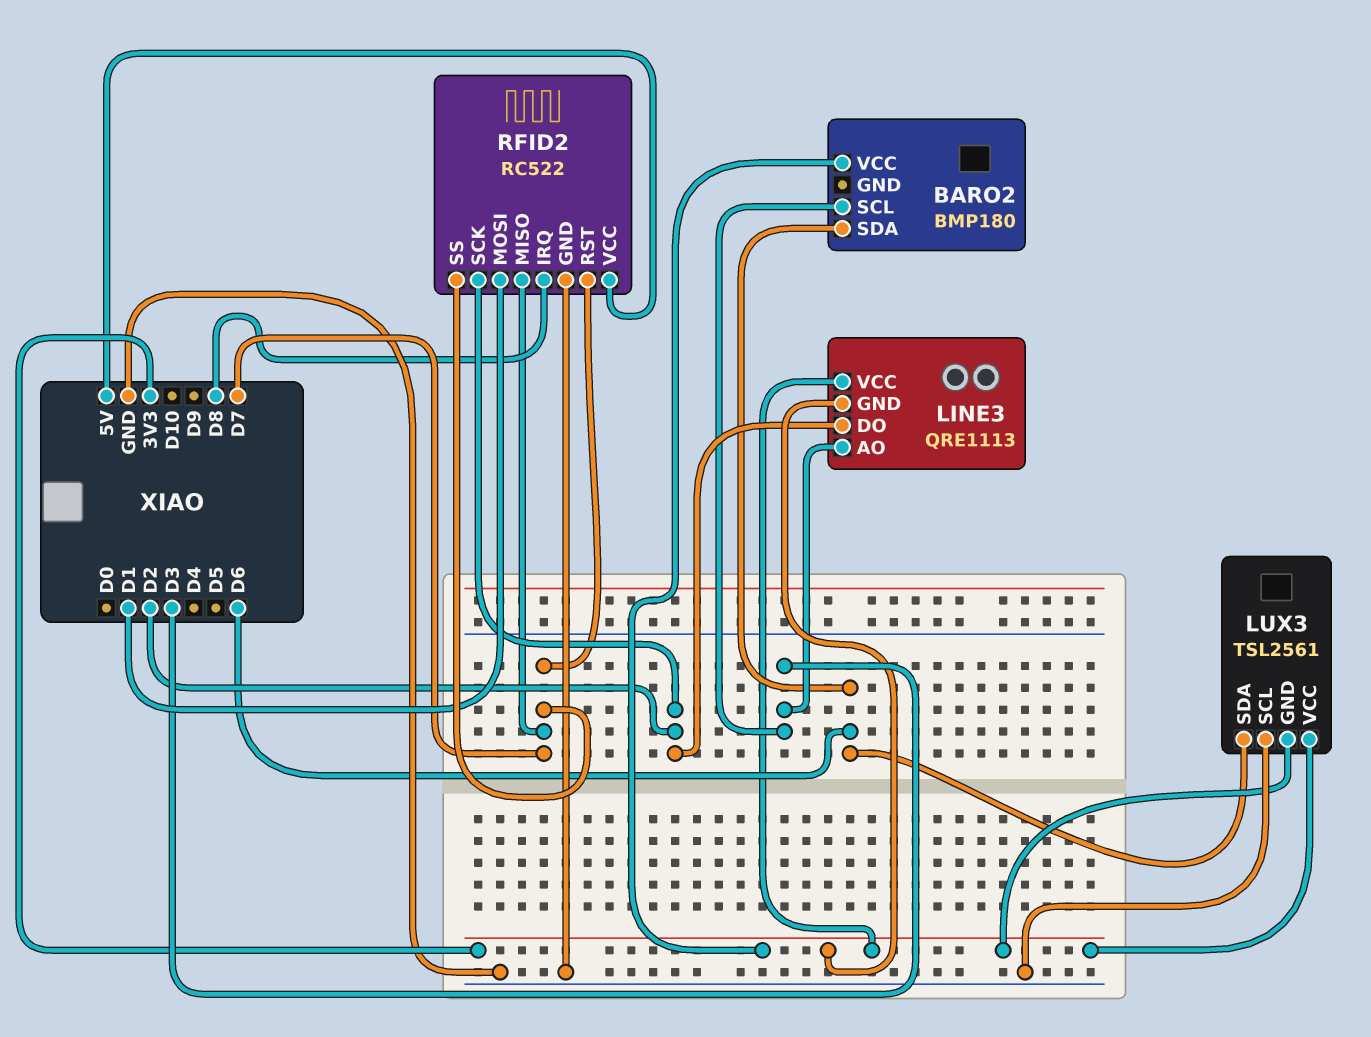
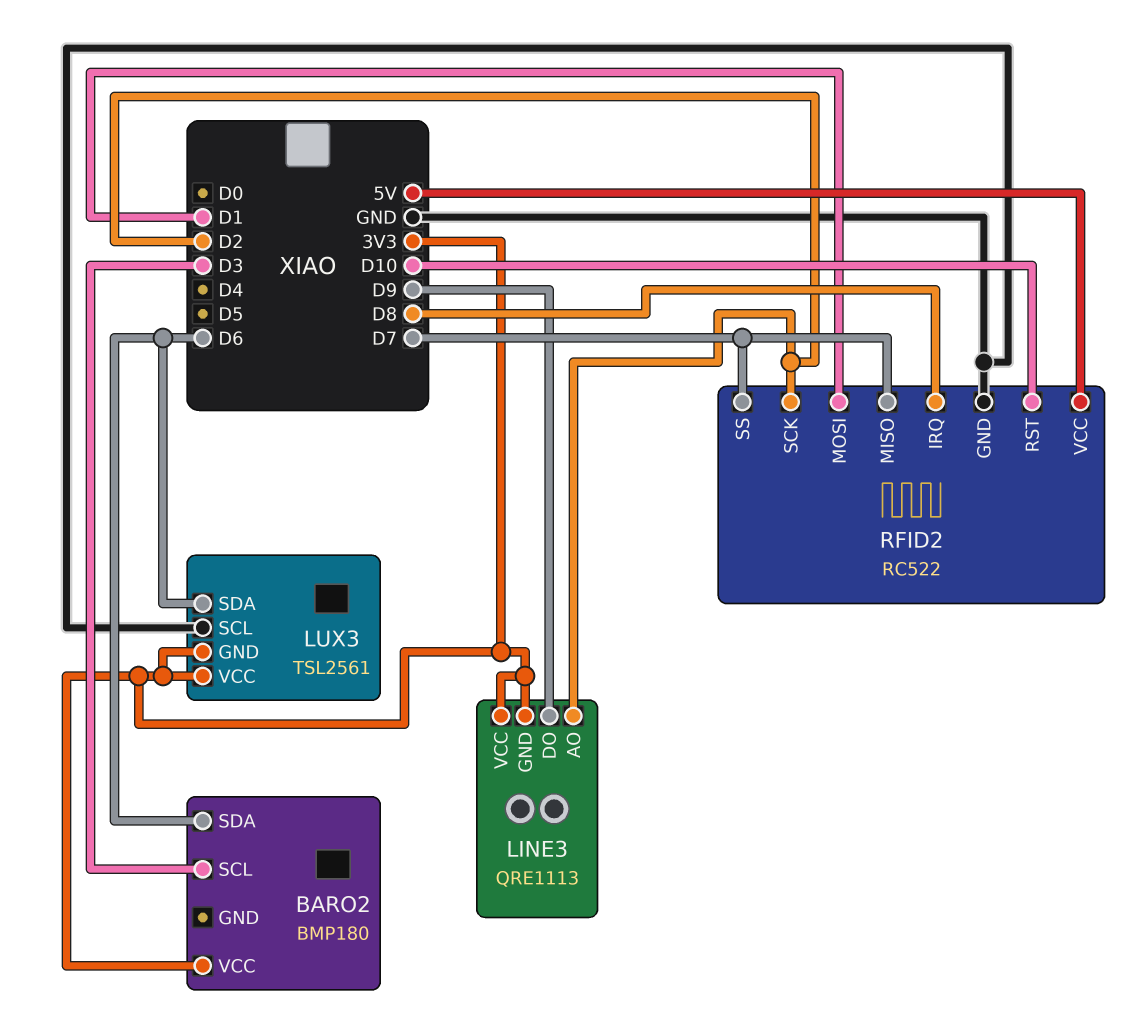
LINE3 pin AO: D3 -> D2
LINE3 pin DO: D2 -> D9
RFID2 pin RST: D7 -> D10

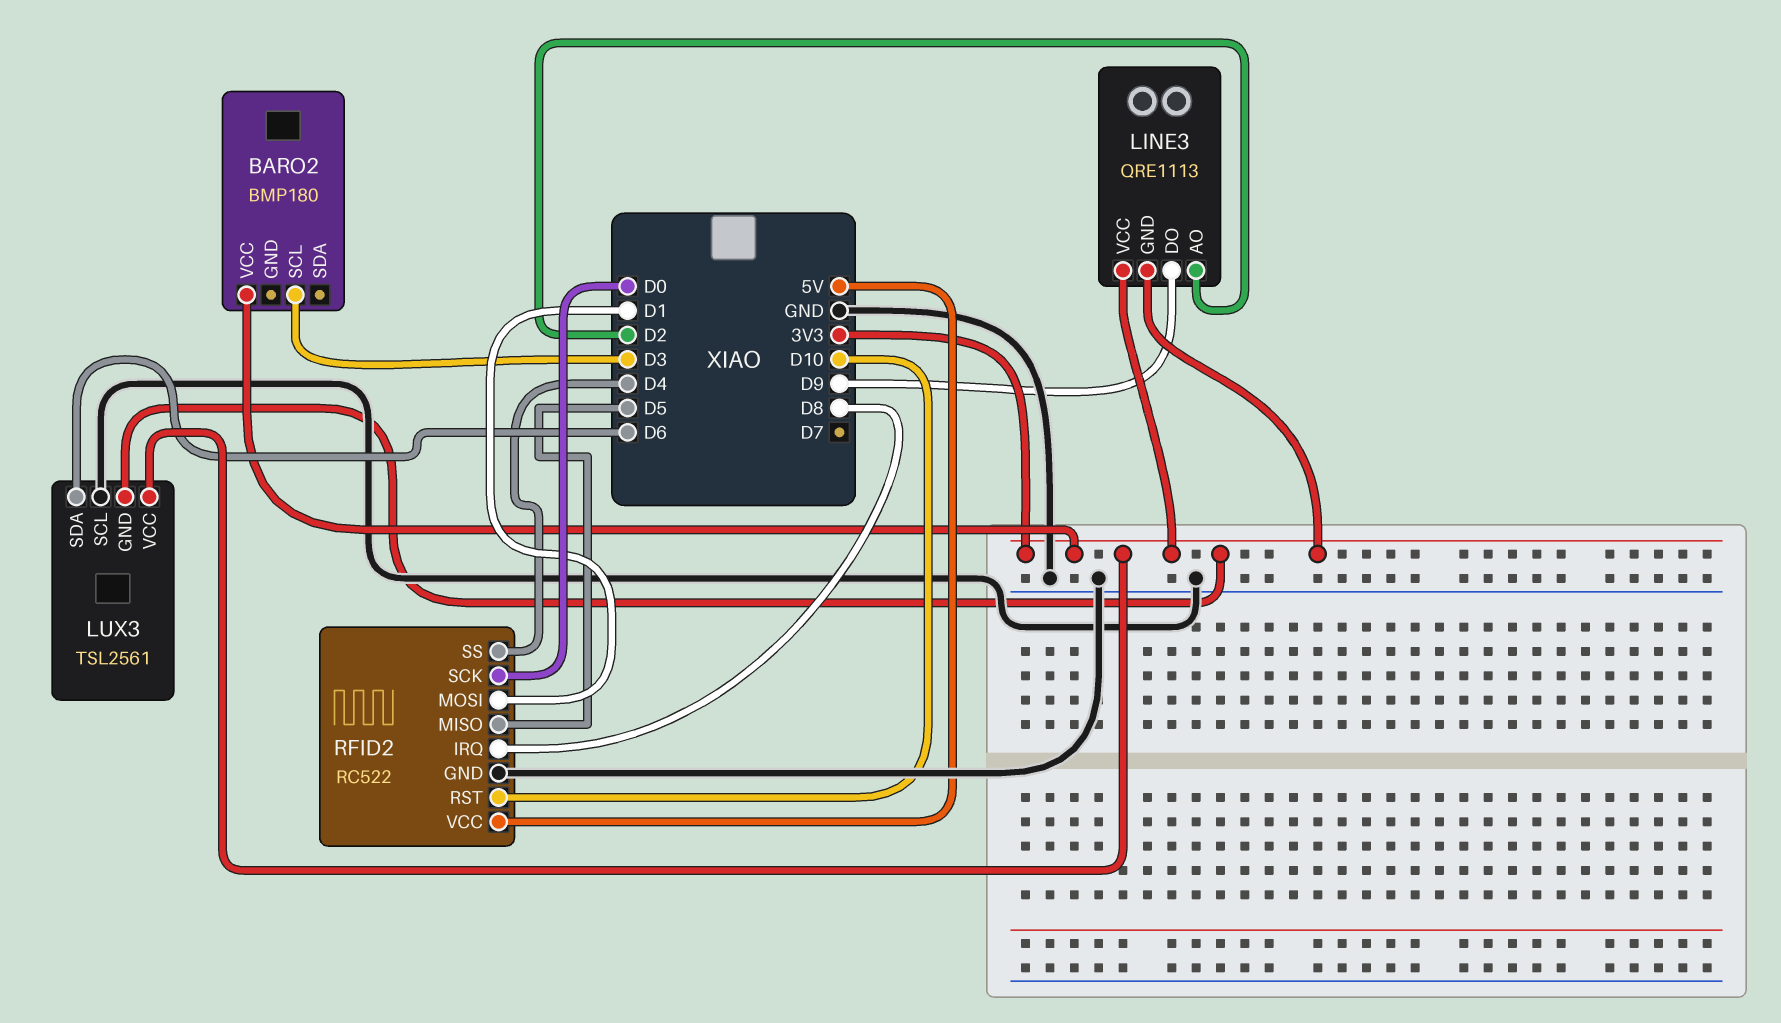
BARO2 pin SDA: D6 -> none
RFID2 pin MISO: D7 -> D5
RFID2 pin SCK: D2 -> D0
RFID2 pin SS: D7 -> D4

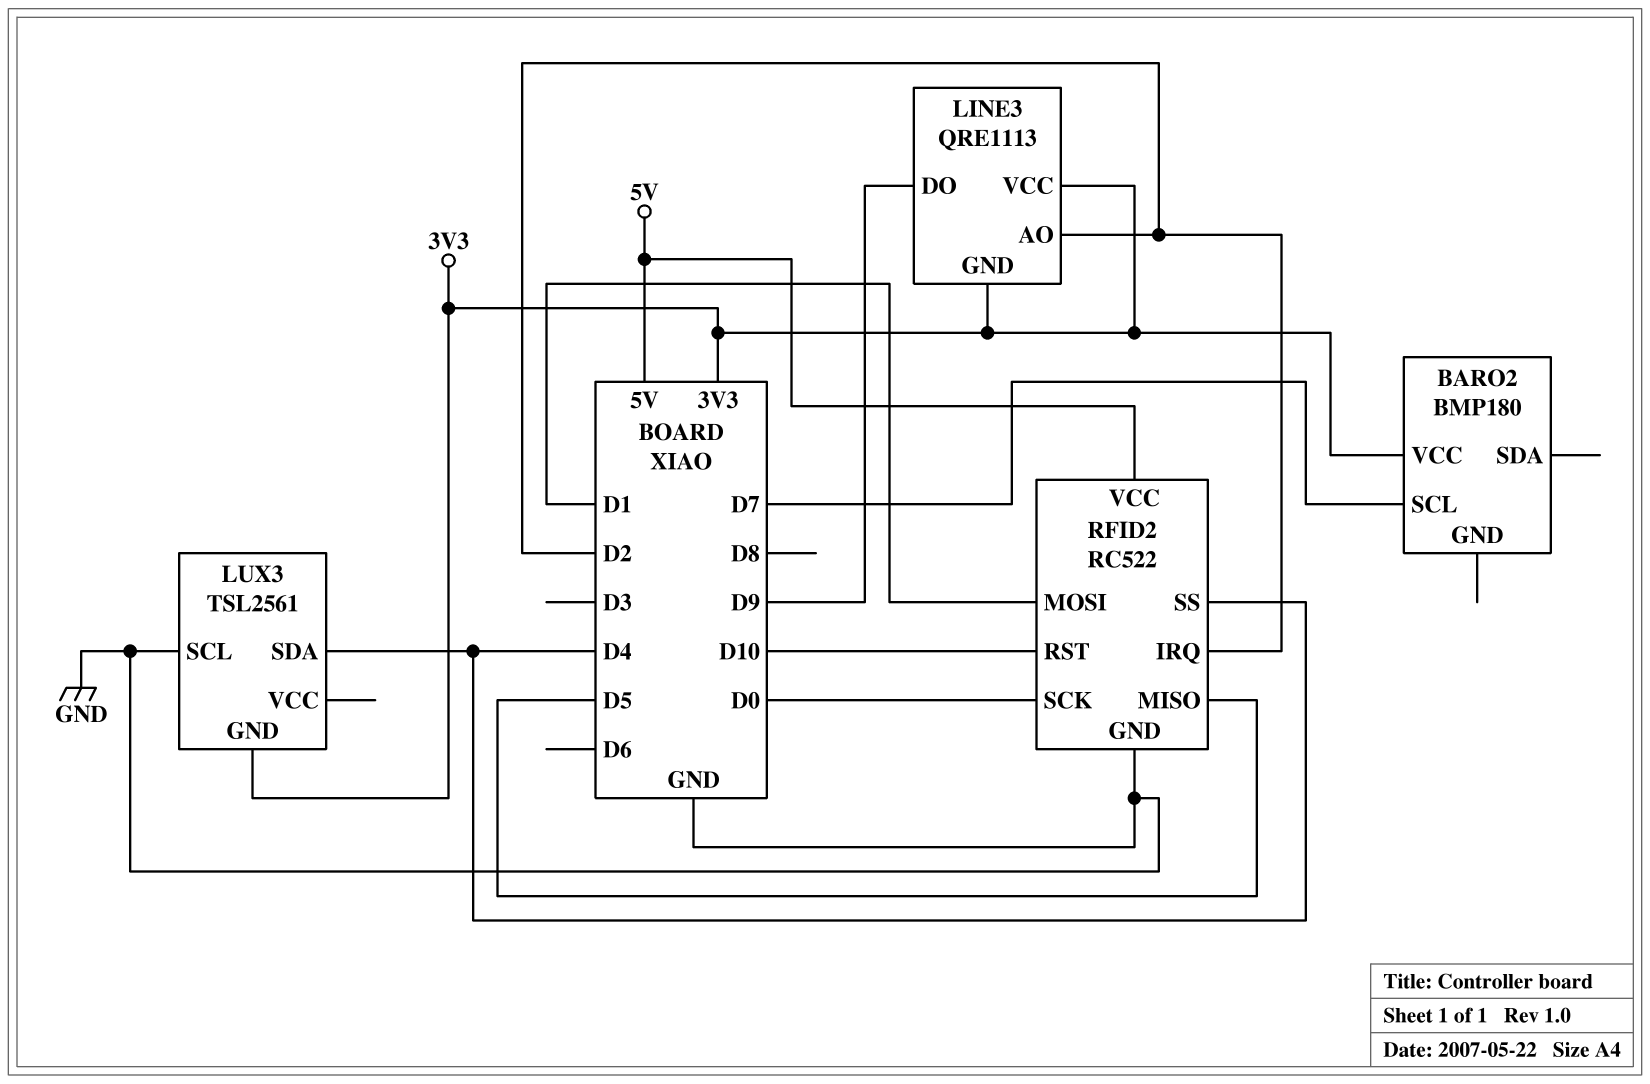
BARO2 pin SCL: D3 -> D7
LUX3 pin SDA: D6 -> D4
LUX3 pin VCC: 3V3 -> none
RFID2 pin IRQ: D8 -> D2

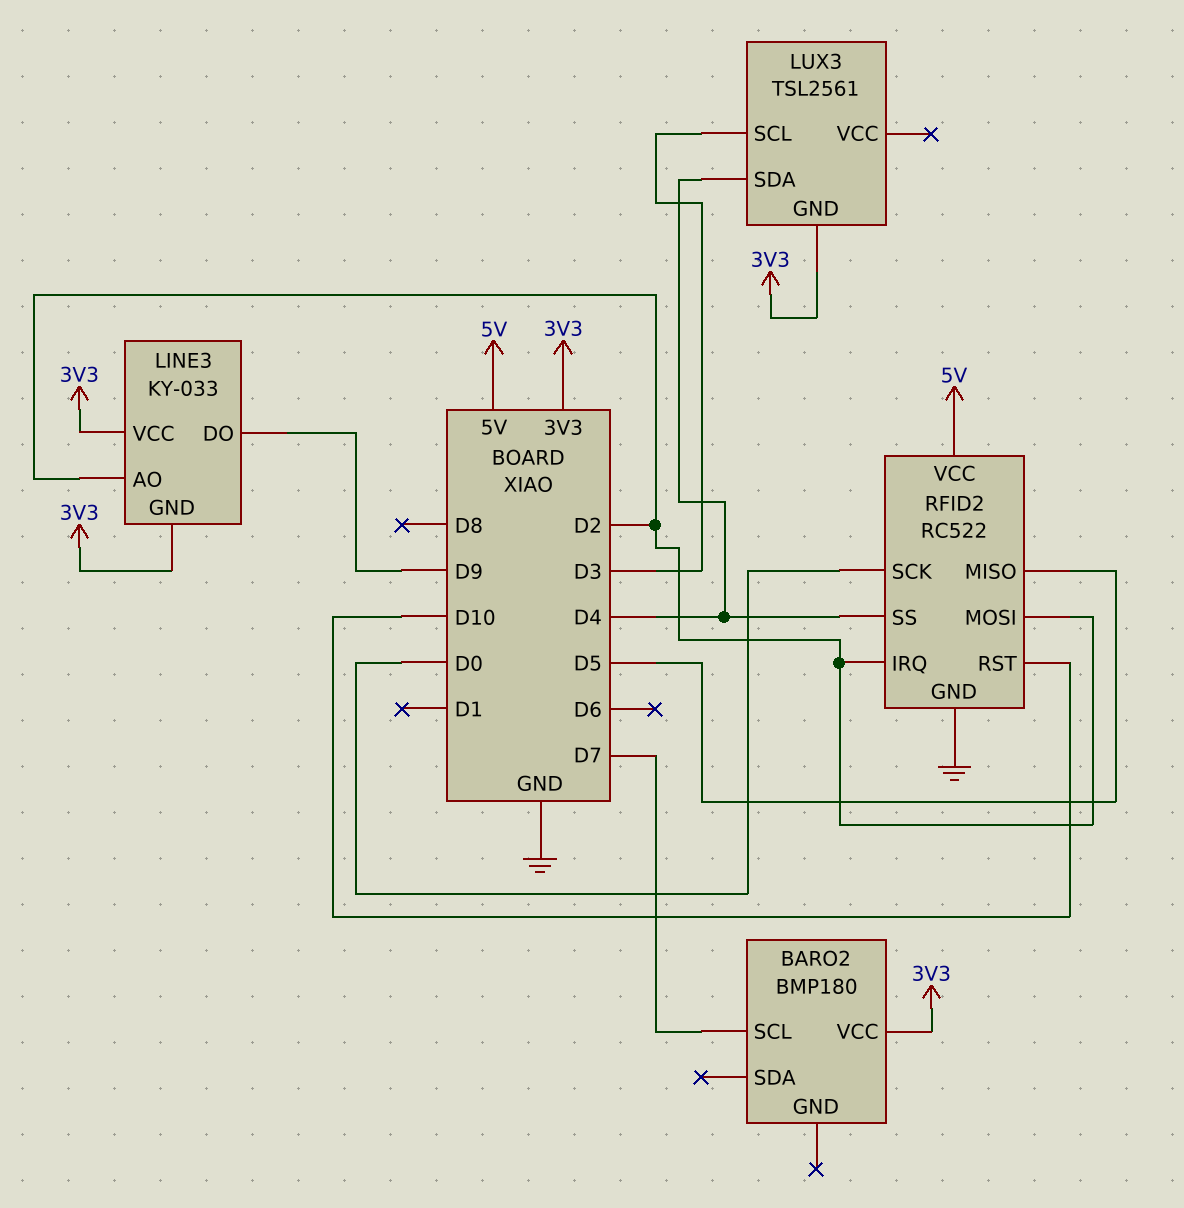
LINE3: QRE1113 -> KY-033
LUX3 pin SCL: GND -> D3
RFID2 pin MOSI: D1 -> D2

